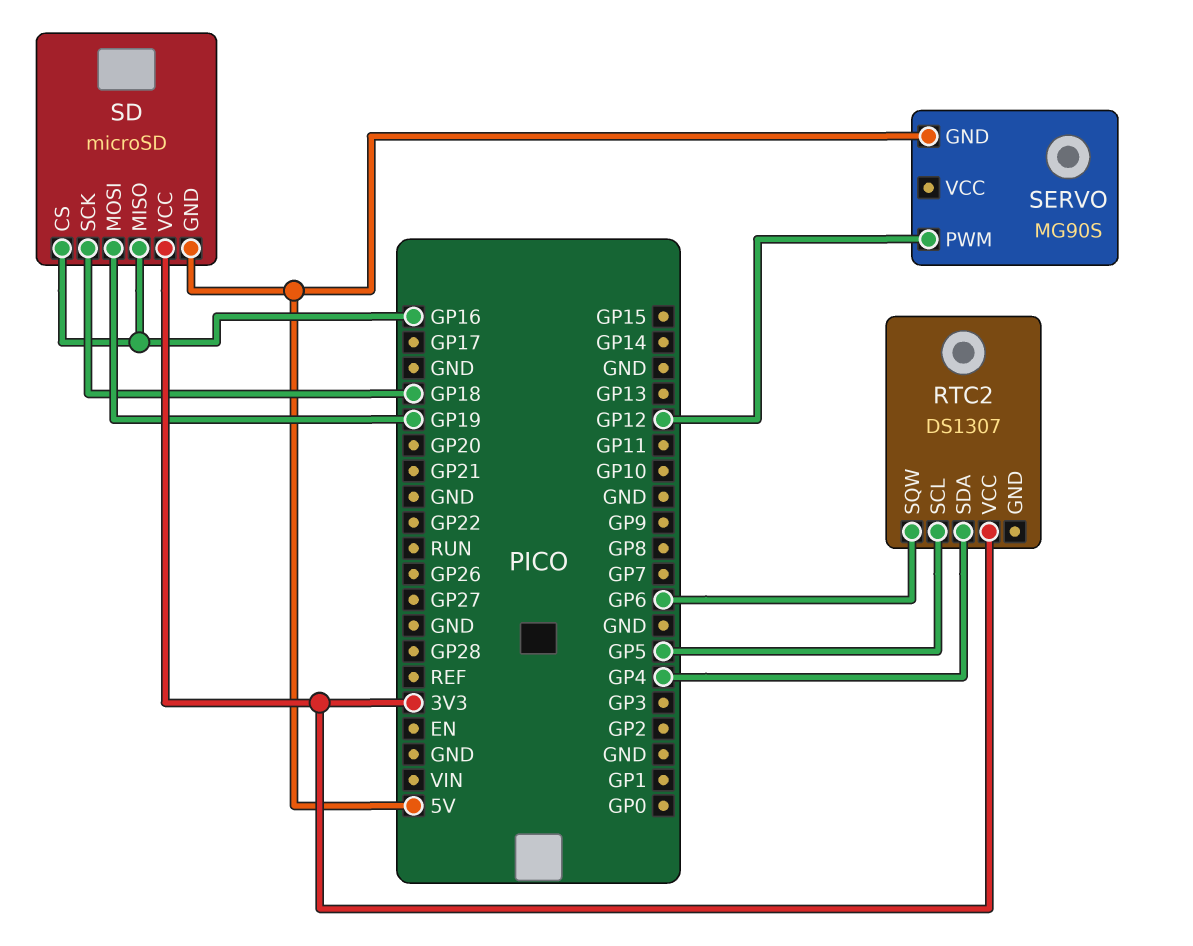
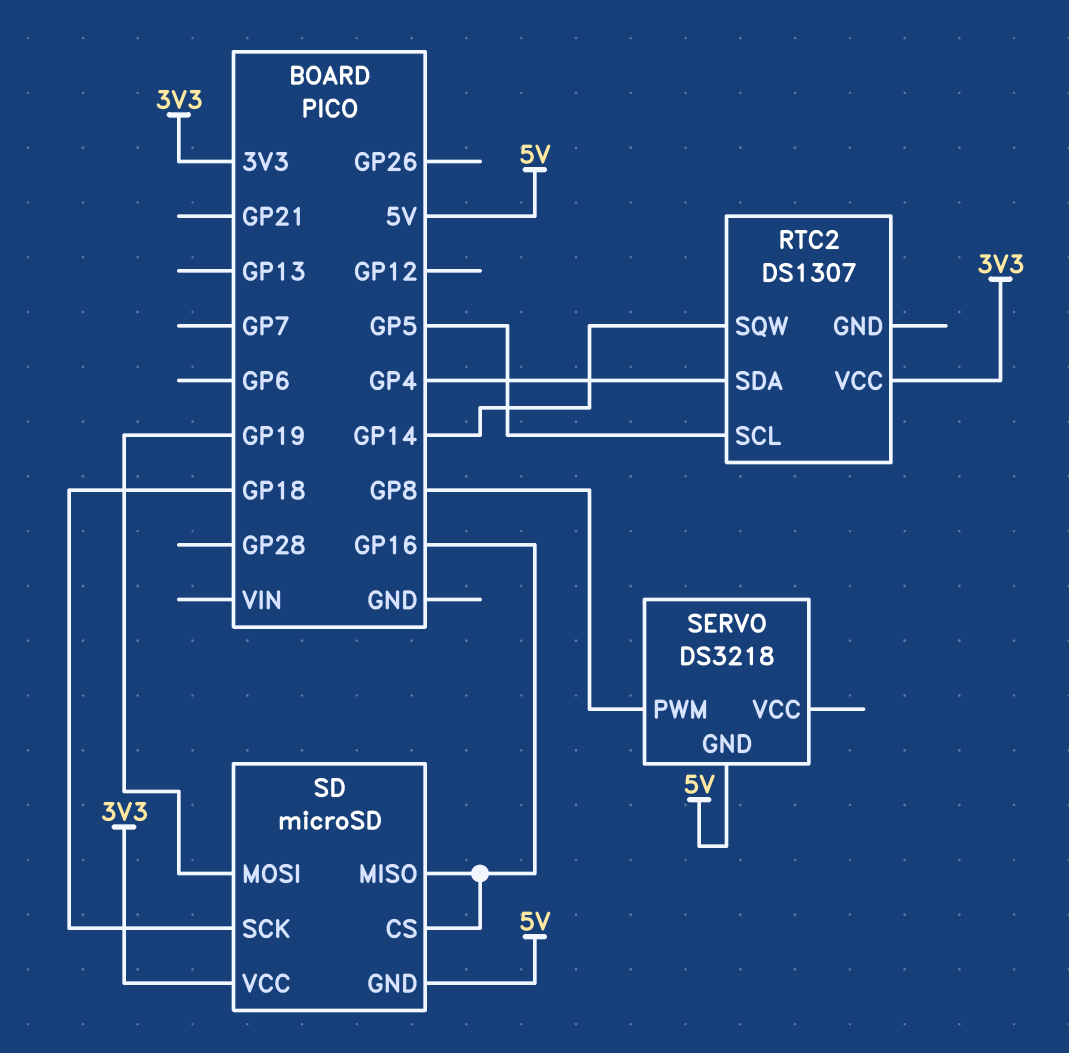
RTC2 pin SQW: GP6 -> GP14
SERVO: MG90S -> DS3218
SERVO pin PWM: GP12 -> GP8

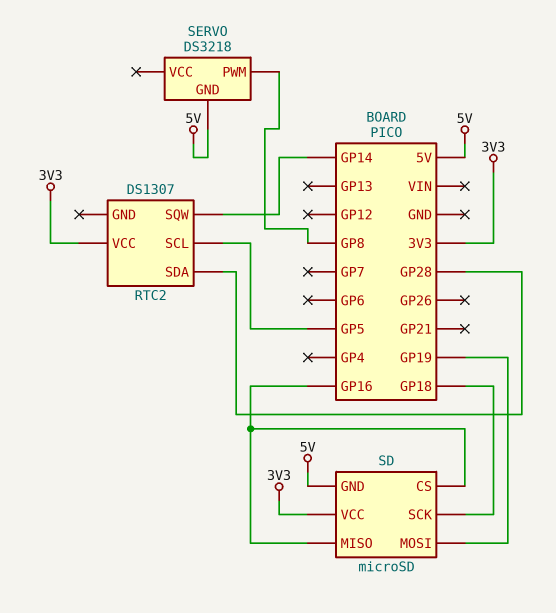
RTC2 pin SDA: GP4 -> GP28

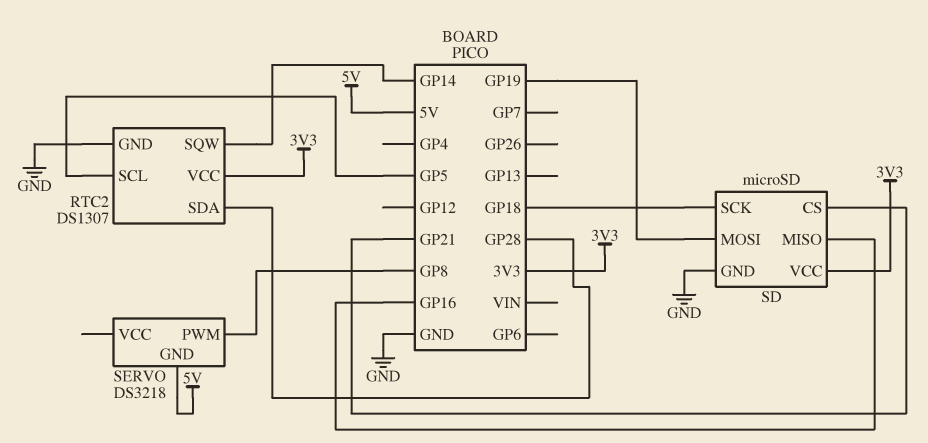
RTC2 pin GND: none -> GND
SD pin CS: GP16 -> GP21
SD pin GND: 5V -> GND

